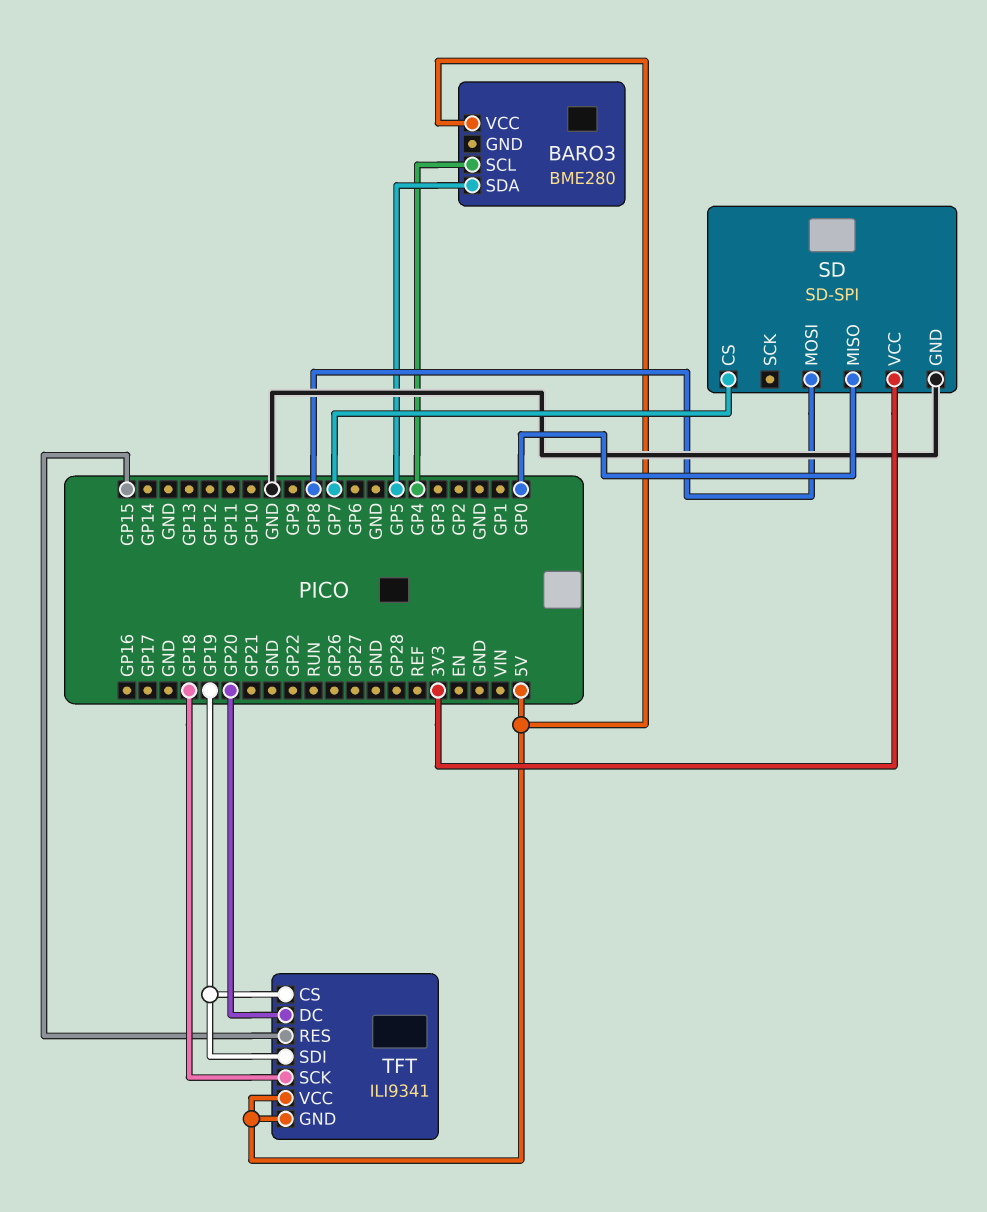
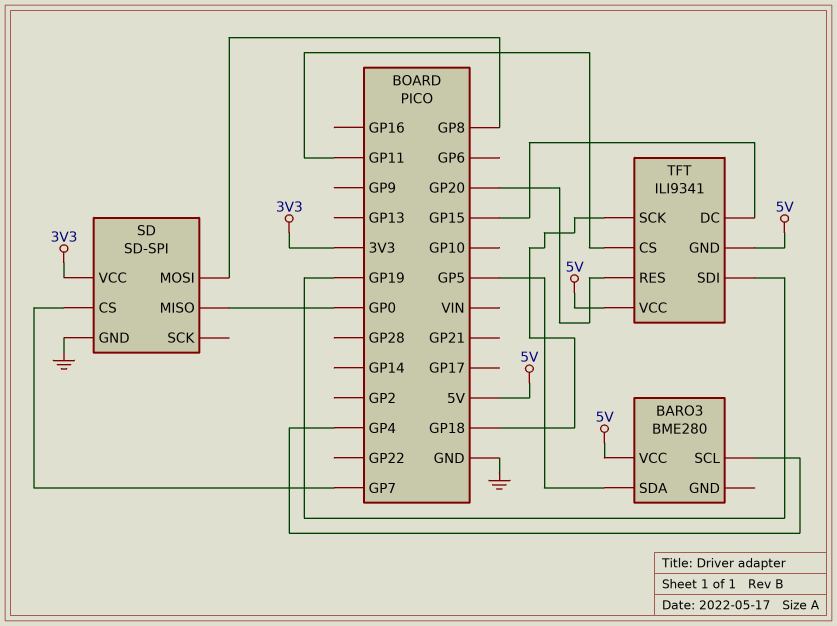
TFT pin CS: GP19 -> GP11
TFT pin DC: GP20 -> GP15
TFT pin RES: GP15 -> GP20

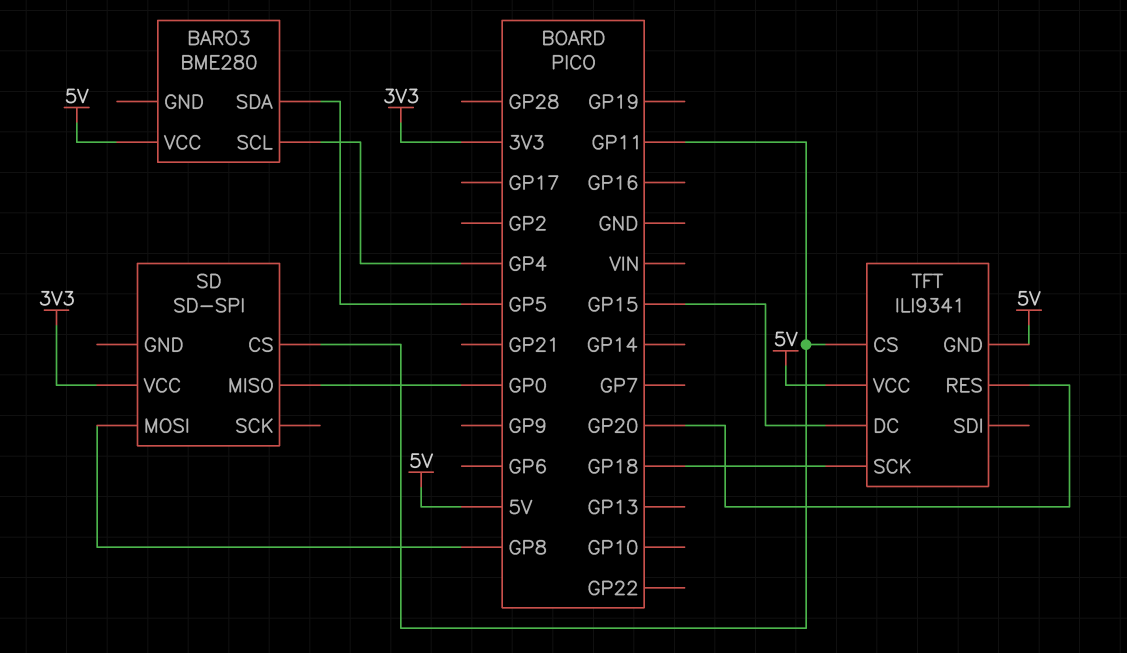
SD pin CS: GP7 -> GP11
SD pin GND: GND -> none
TFT pin SDI: GP19 -> none

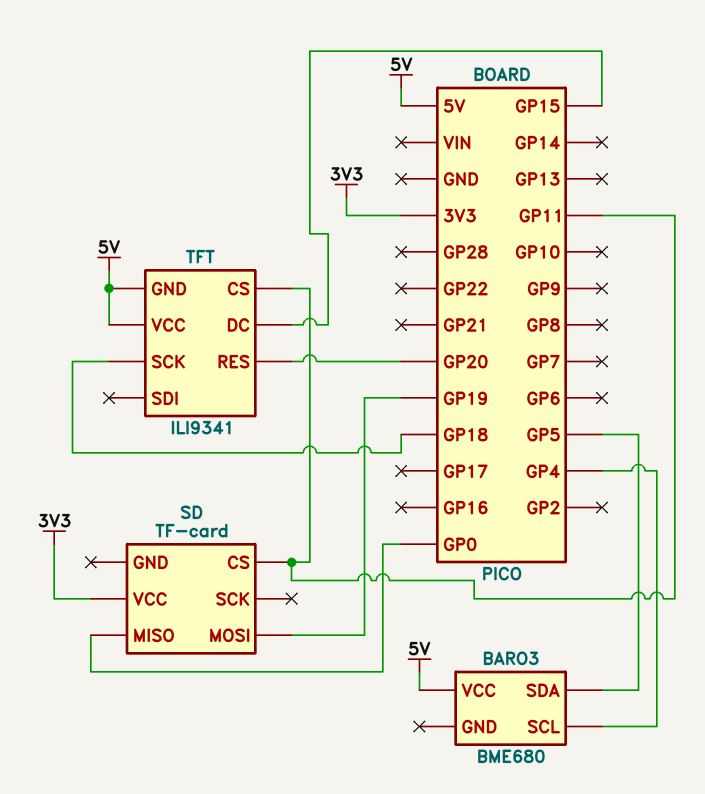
BARO3: BME280 -> BME680
SD: SD-SPI -> TF-card
SD pin MOSI: GP8 -> GP19

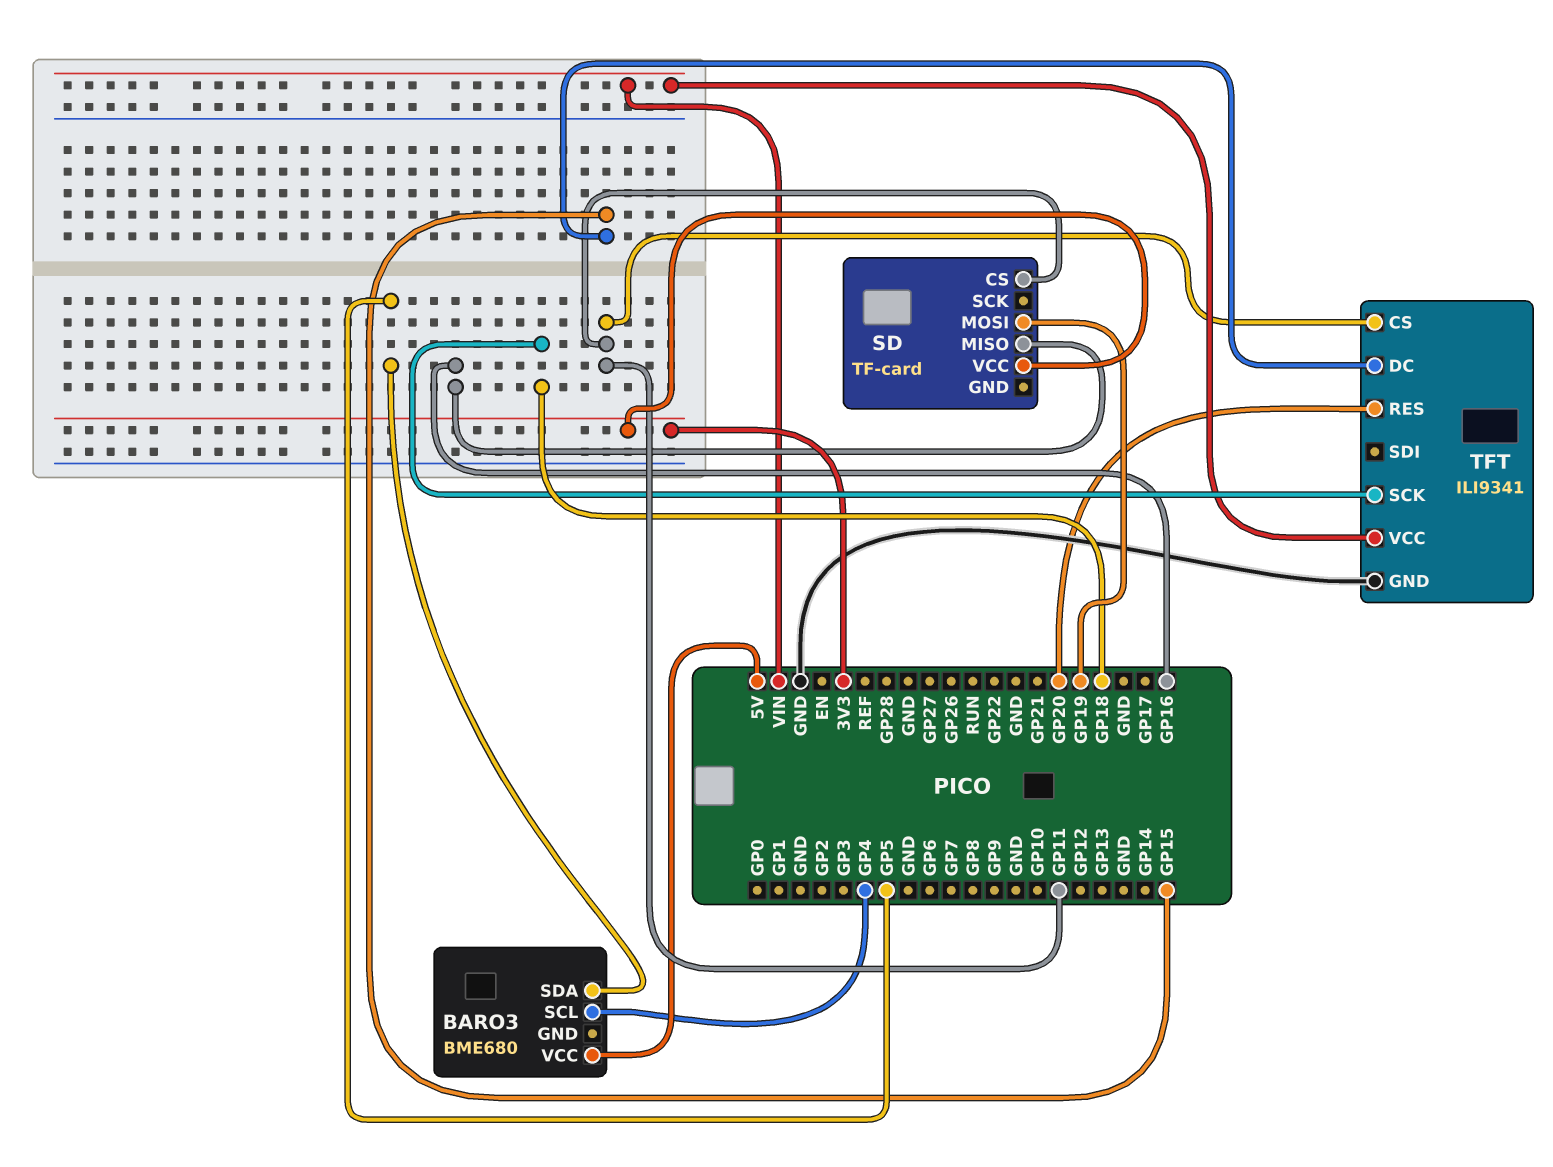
SD pin MISO: GP0 -> GP16
TFT pin GND: 5V -> GND
TFT pin VCC: 5V -> VIN

